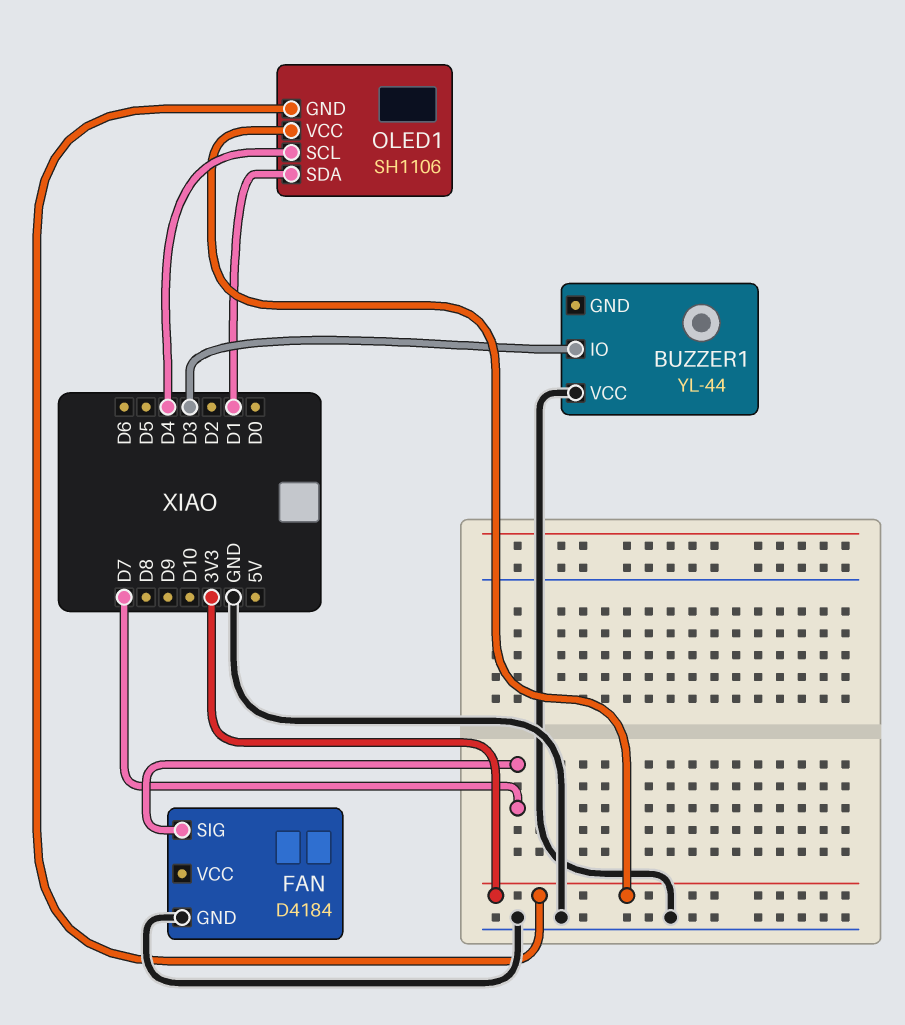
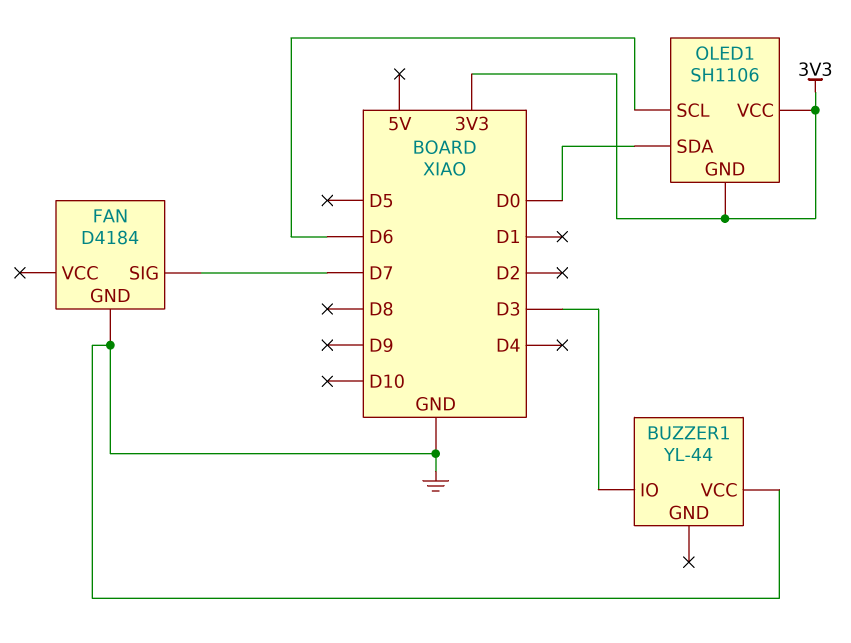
OLED1 pin SCL: D4 -> D6
OLED1 pin SDA: D1 -> D0

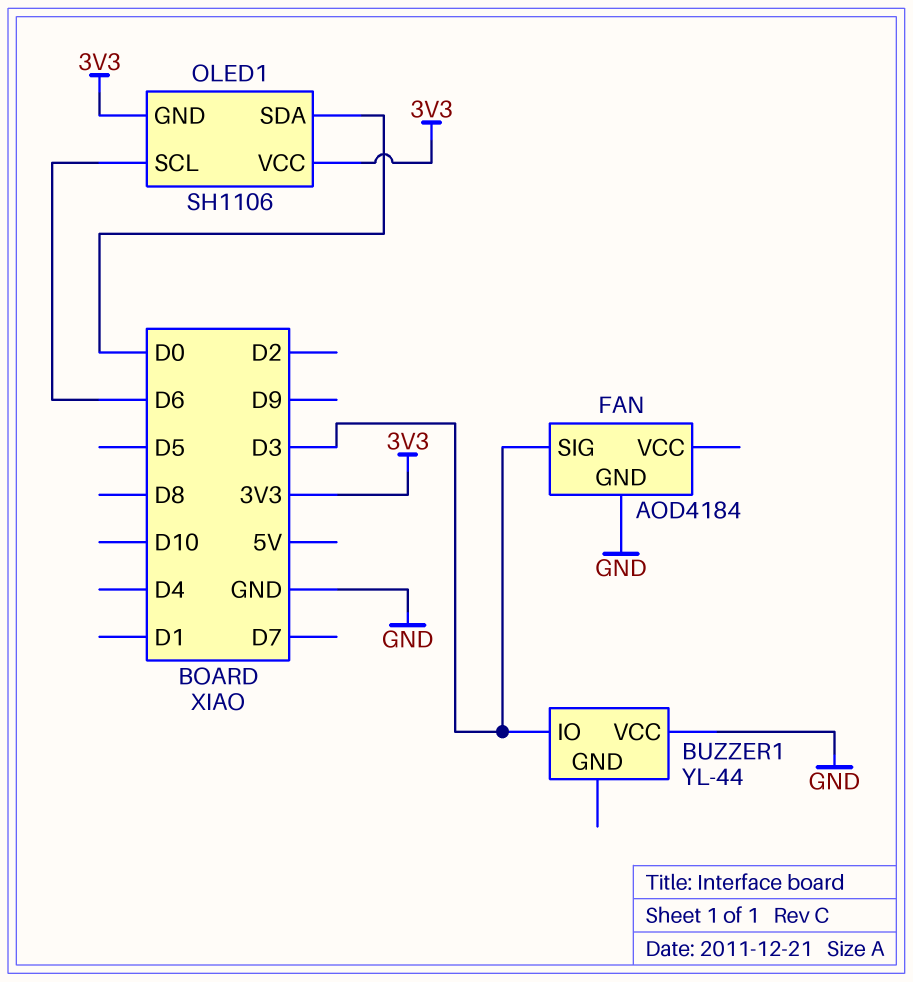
FAN: D4184 -> AOD4184
FAN pin SIG: D7 -> D3

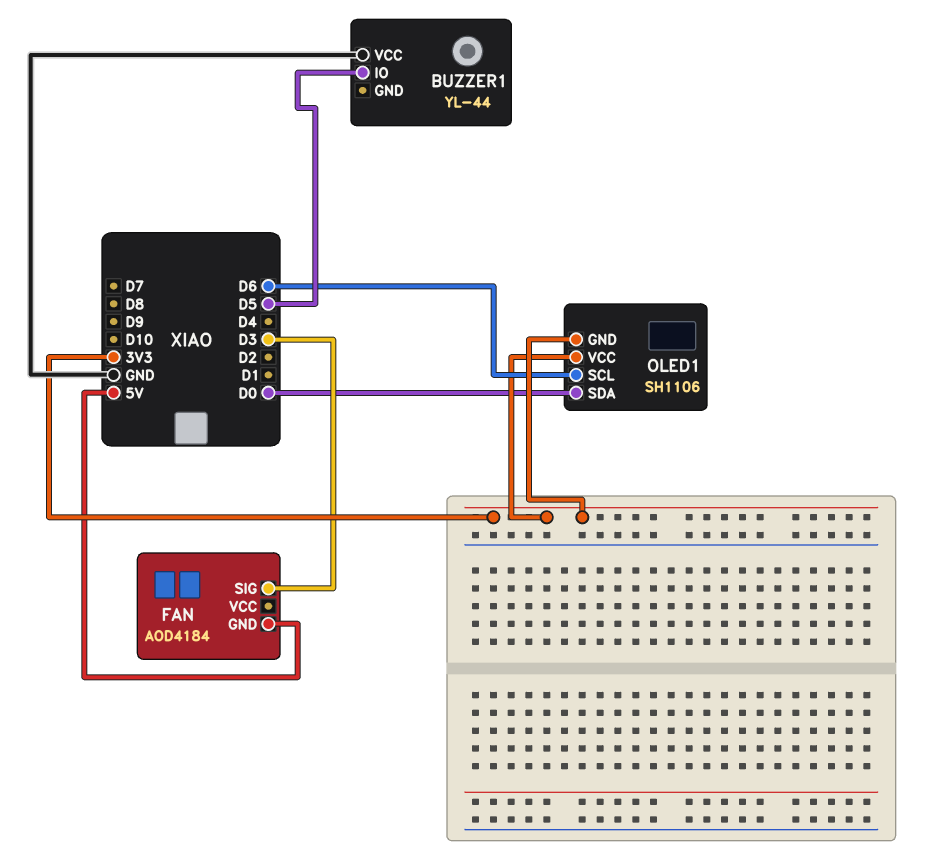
BUZZER1 pin IO: D3 -> D5
FAN pin GND: GND -> 5V

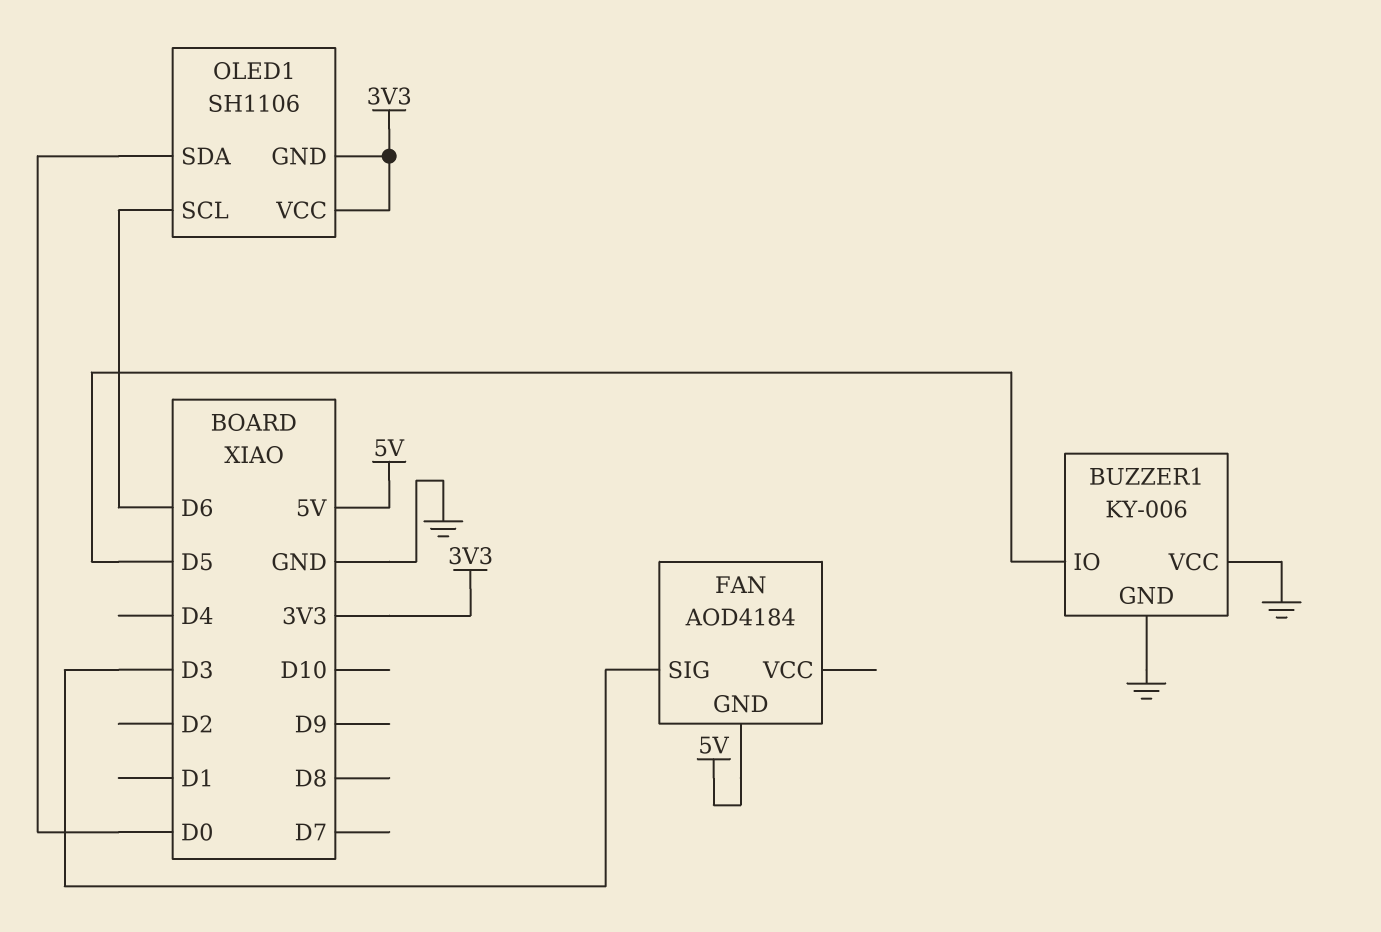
BUZZER1: YL-44 -> KY-006
BUZZER1 pin GND: none -> GND

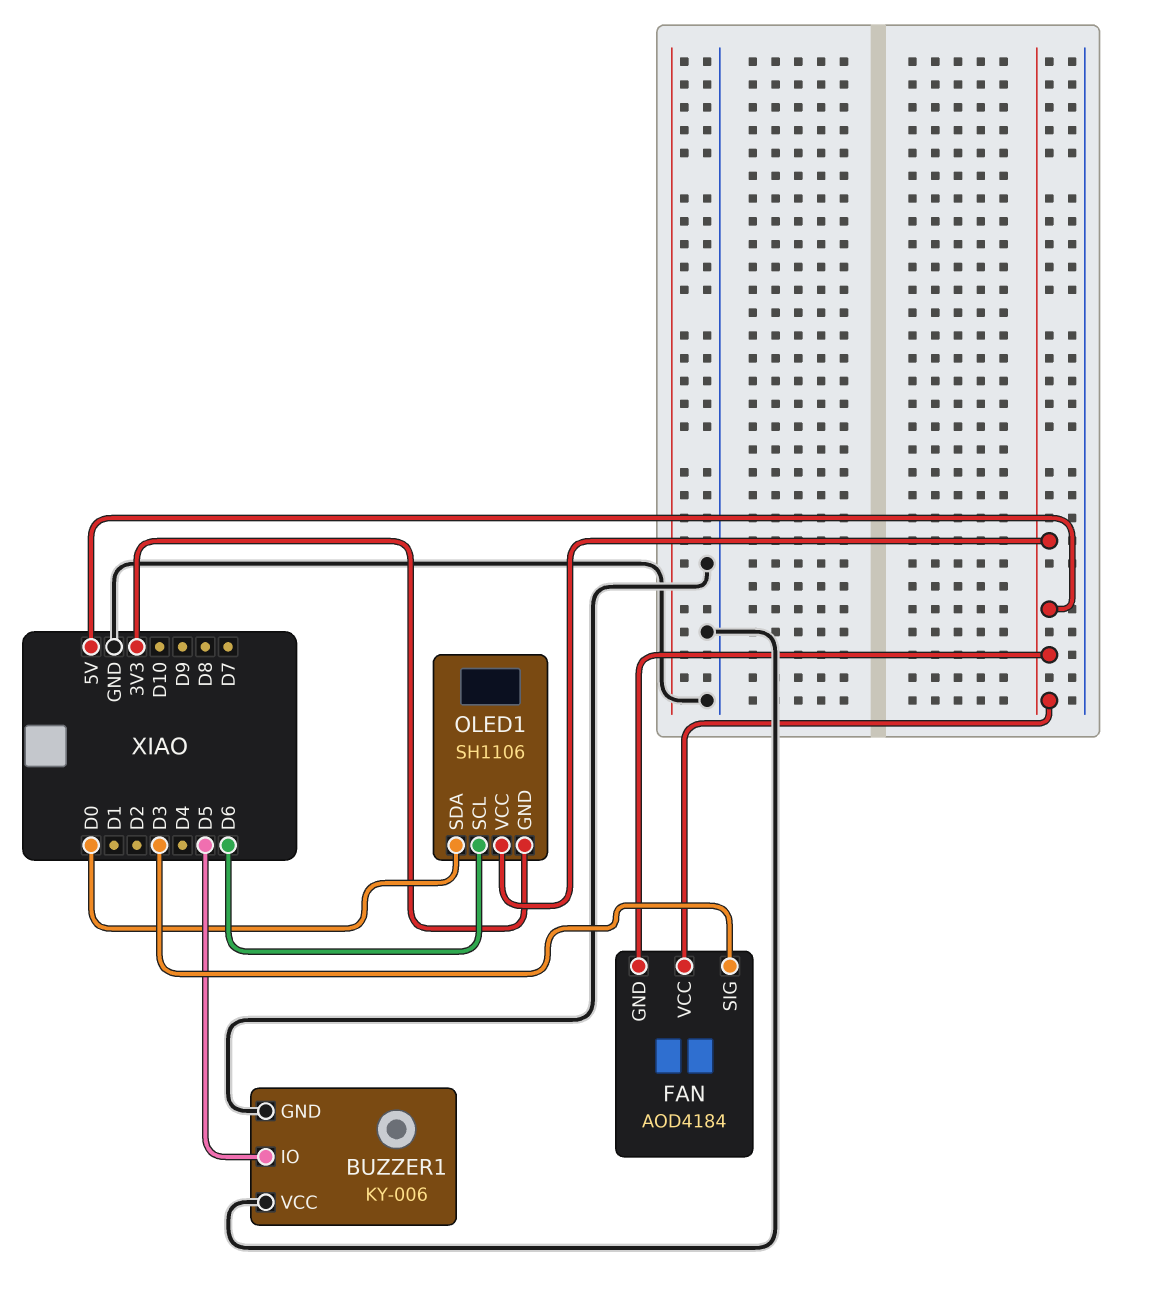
FAN pin VCC: none -> 5V
OLED1 pin VCC: 3V3 -> 5V

